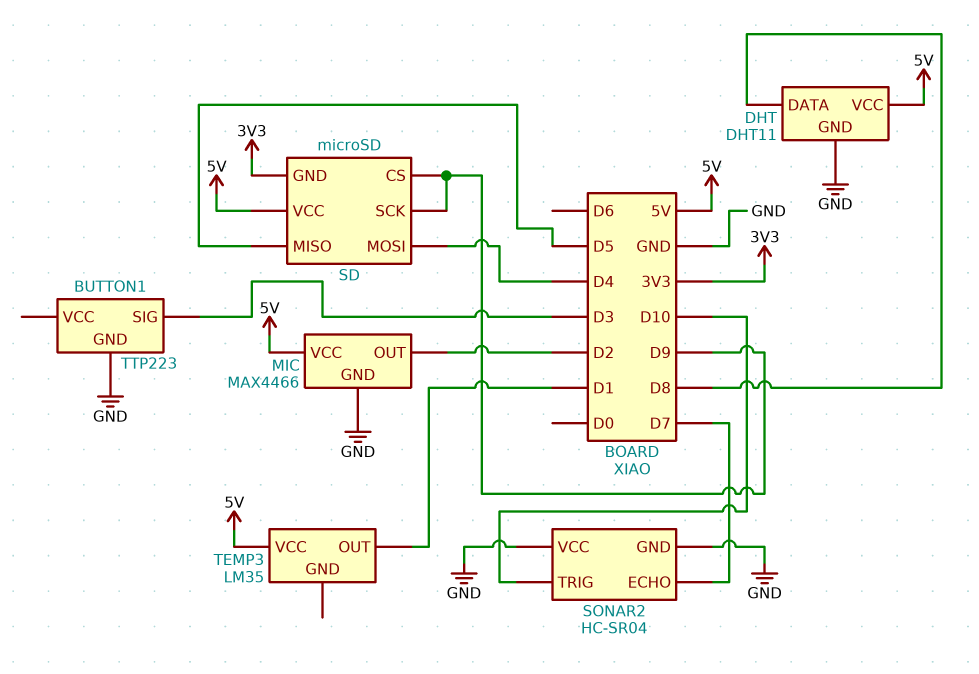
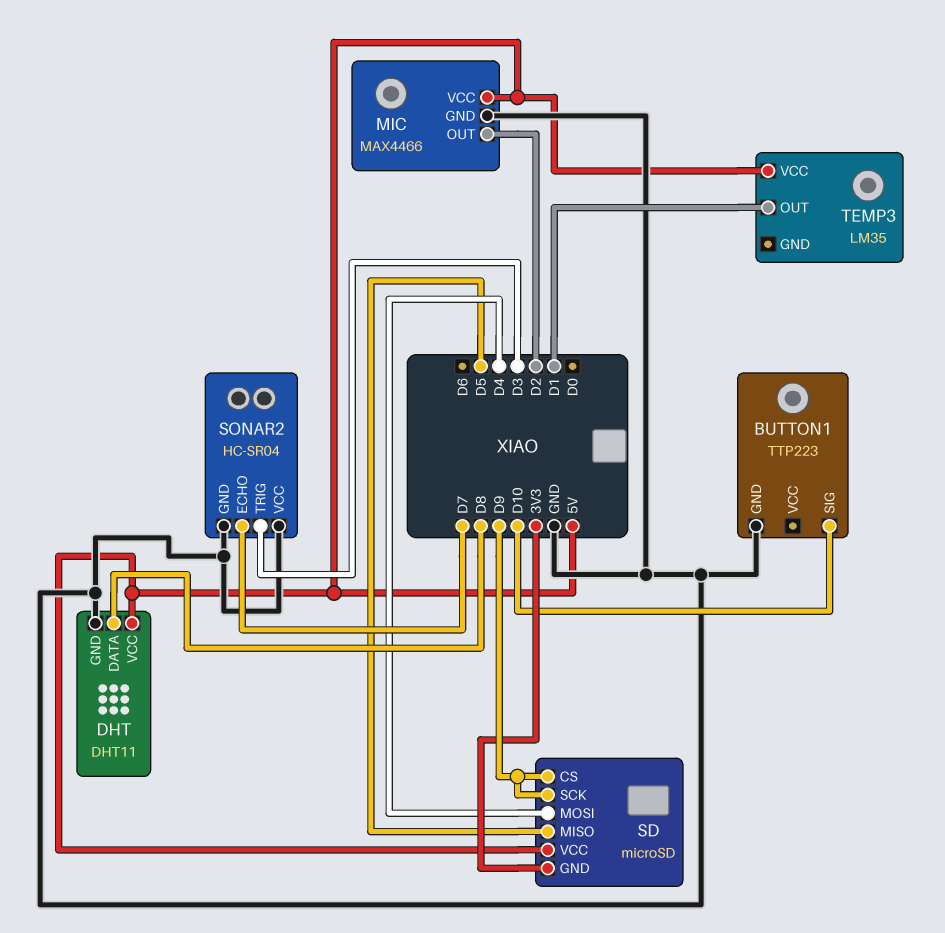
BUTTON1 pin SIG: D3 -> D10
SONAR2 pin TRIG: D10 -> D3

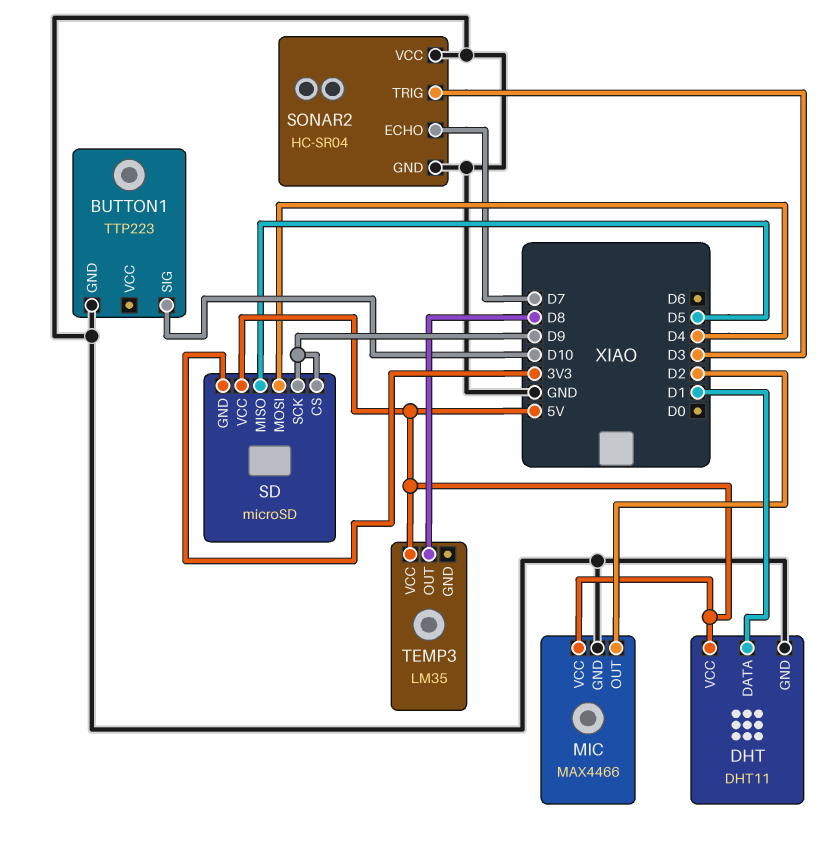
DHT pin DATA: D8 -> D1
TEMP3 pin OUT: D1 -> D8

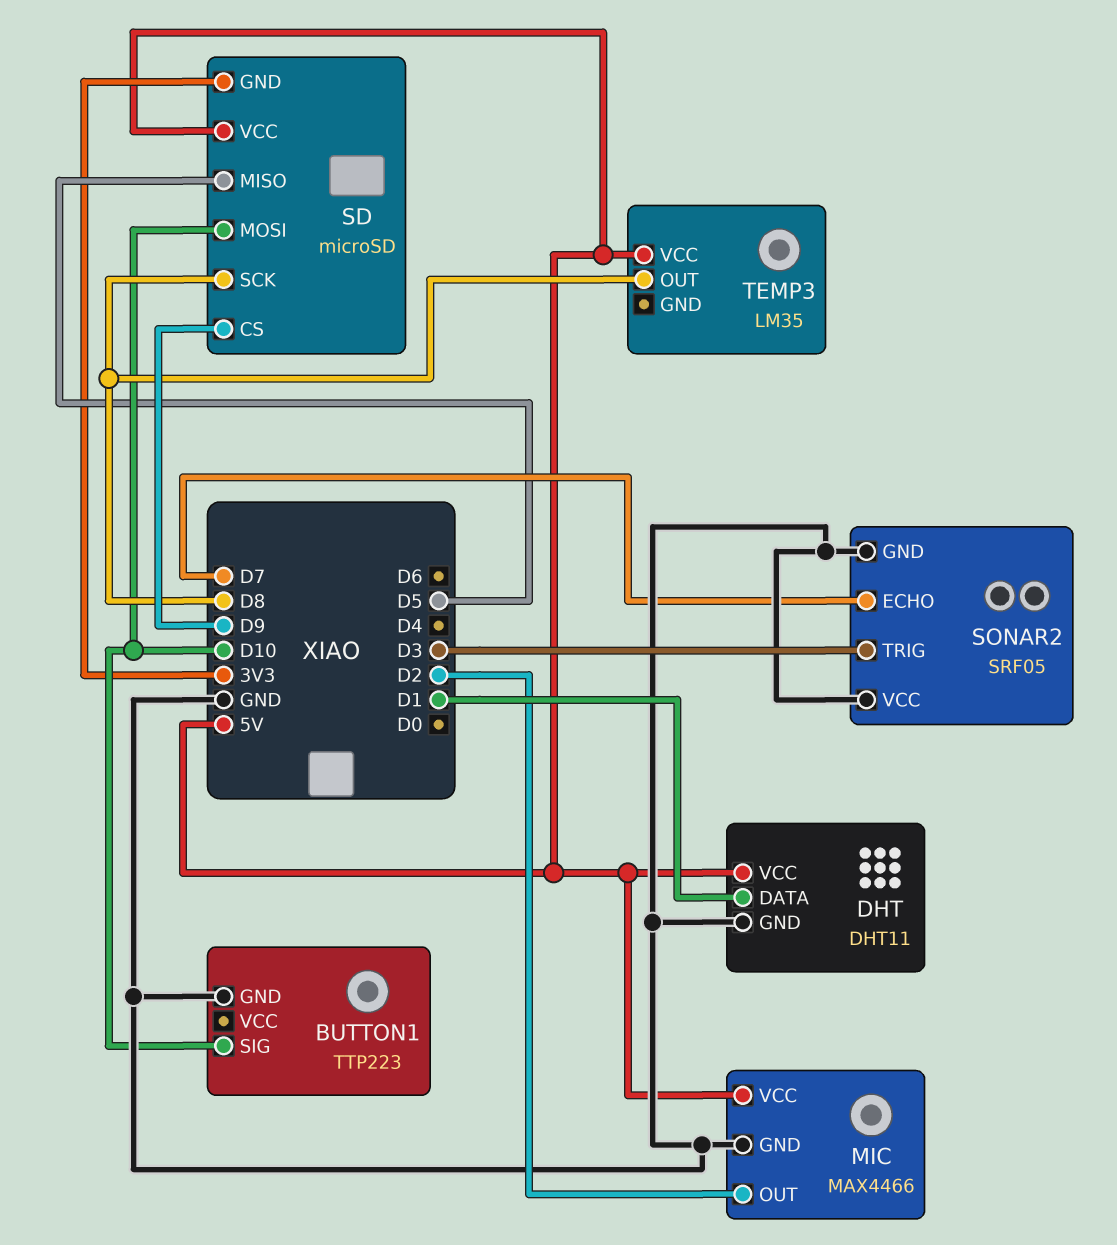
SD pin MOSI: D4 -> D10
SD pin SCK: D9 -> D8
SONAR2: HC-SR04 -> SRF05

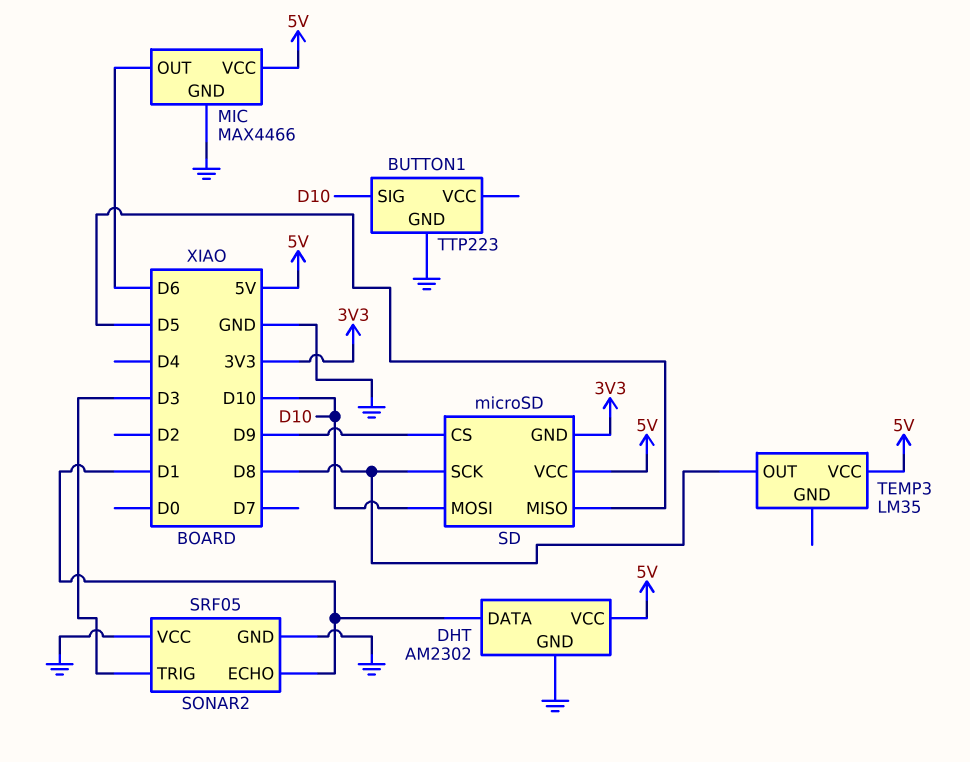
DHT: DHT11 -> AM2302
MIC pin OUT: D2 -> D6
SONAR2 pin ECHO: D7 -> D1

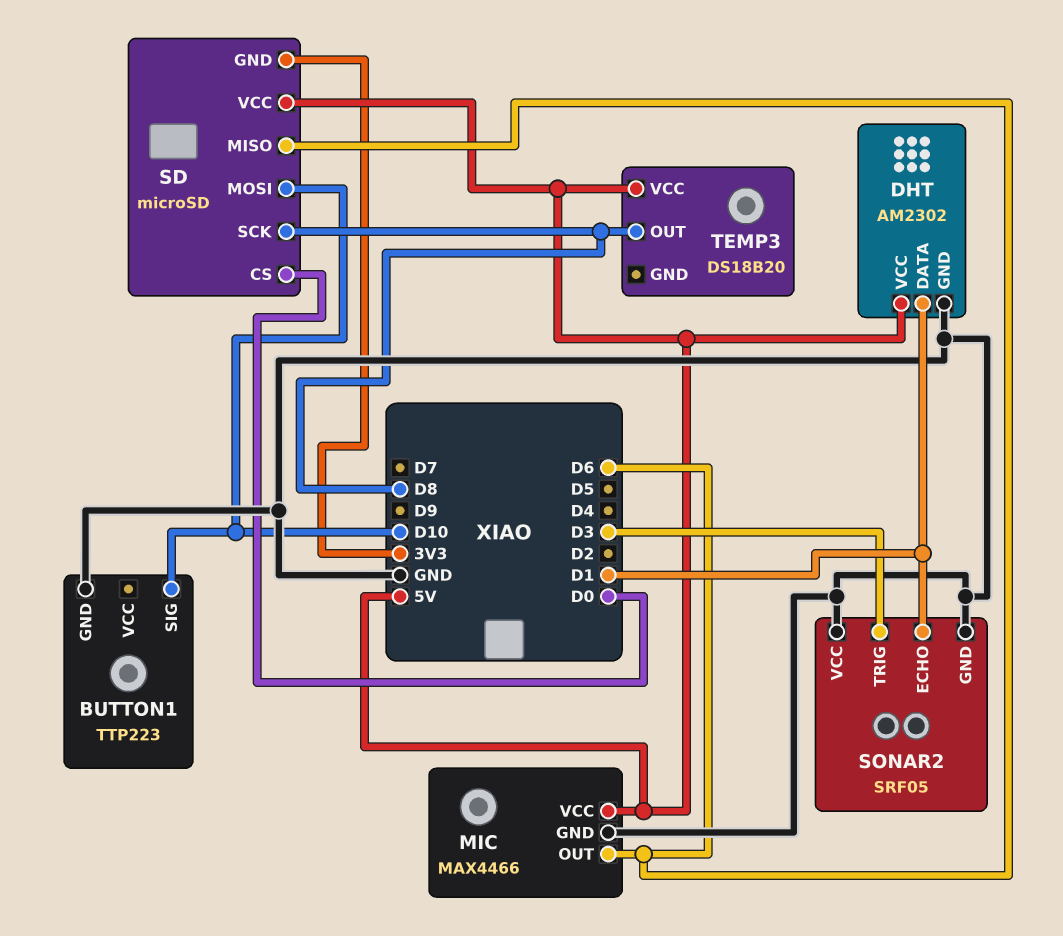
SD pin CS: D9 -> D0
SD pin MISO: D5 -> D6
TEMP3: LM35 -> DS18B20

